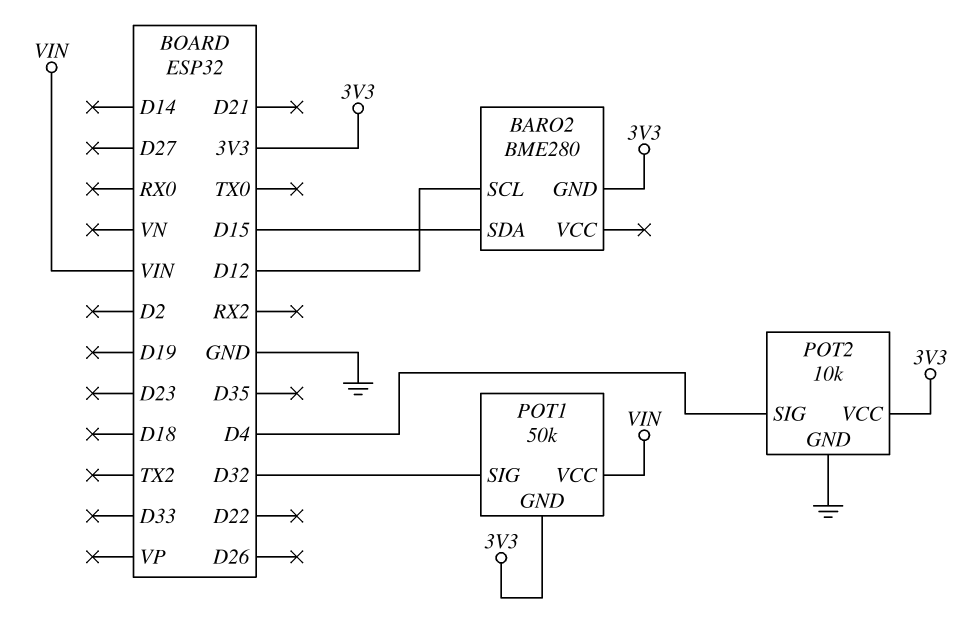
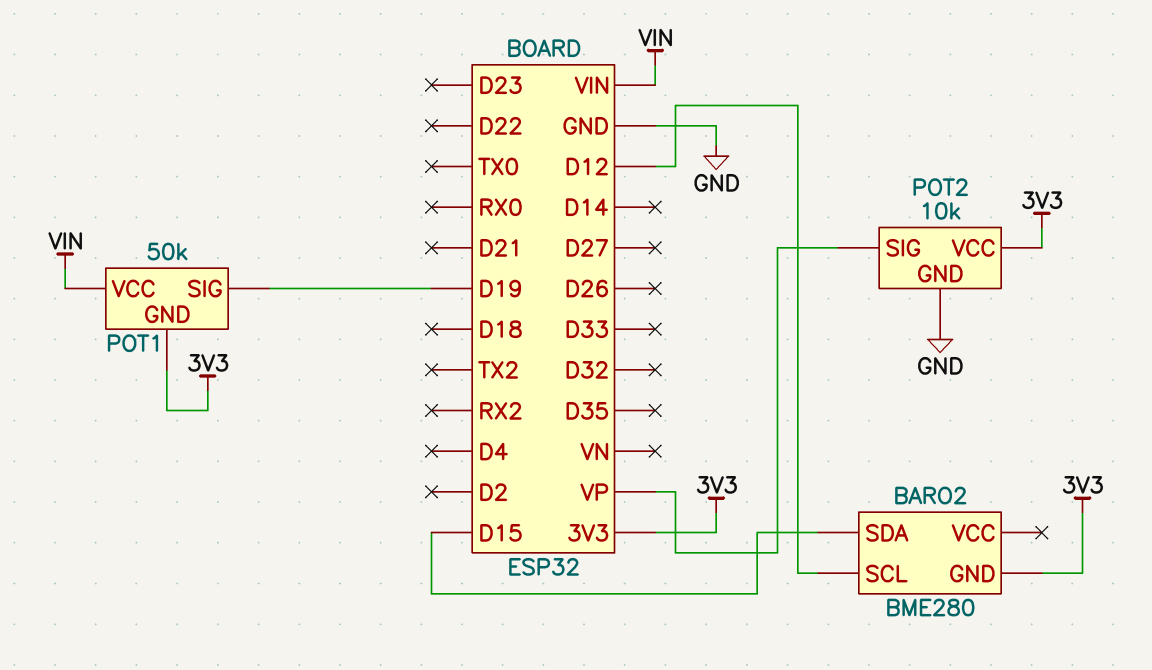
POT1 pin SIG: D32 -> D19
POT2 pin SIG: D4 -> VP

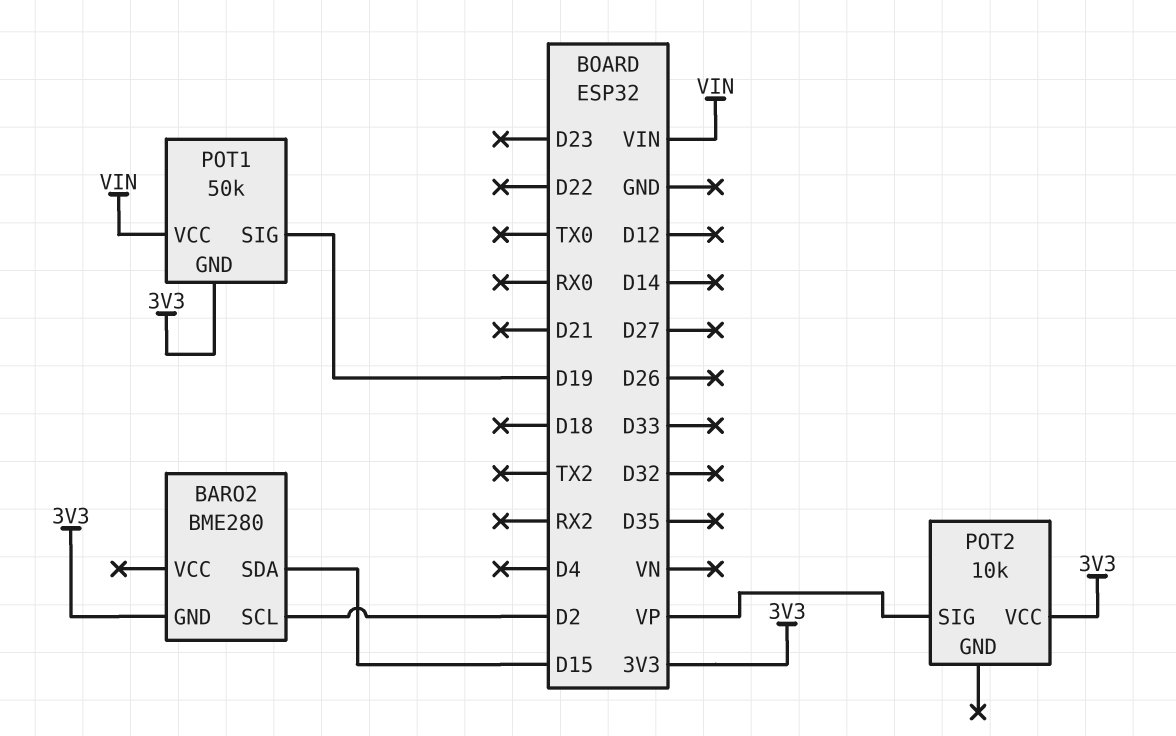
BARO2 pin SCL: D12 -> D2
POT2 pin GND: GND -> none

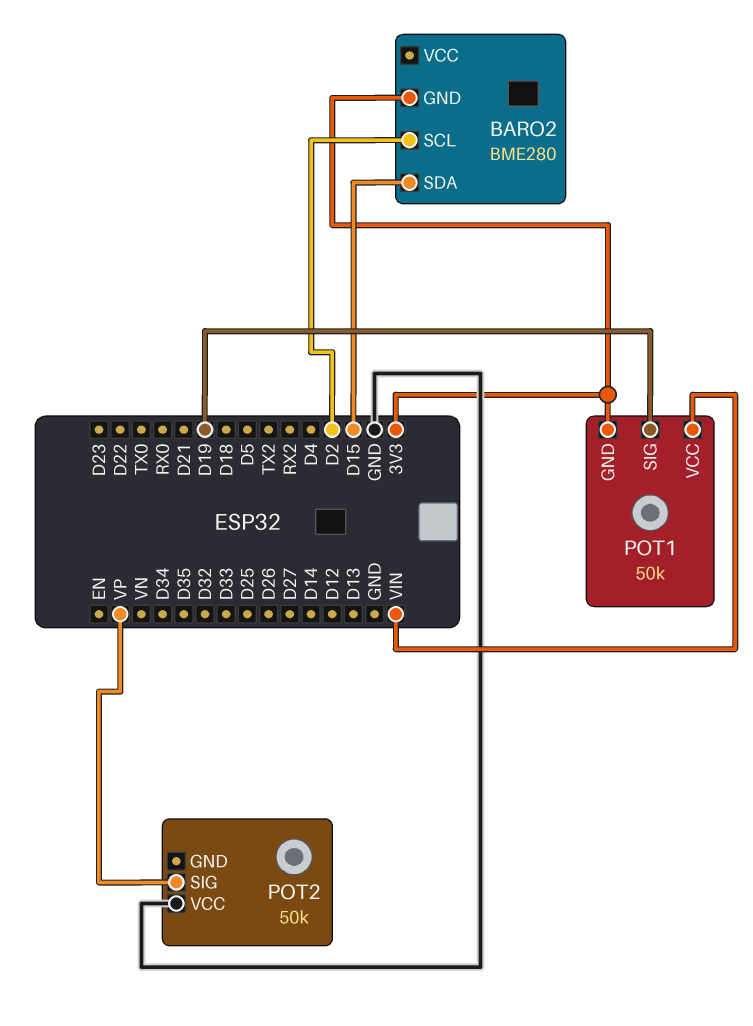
POT2: 10k -> 50k
POT2 pin VCC: 3V3 -> GND

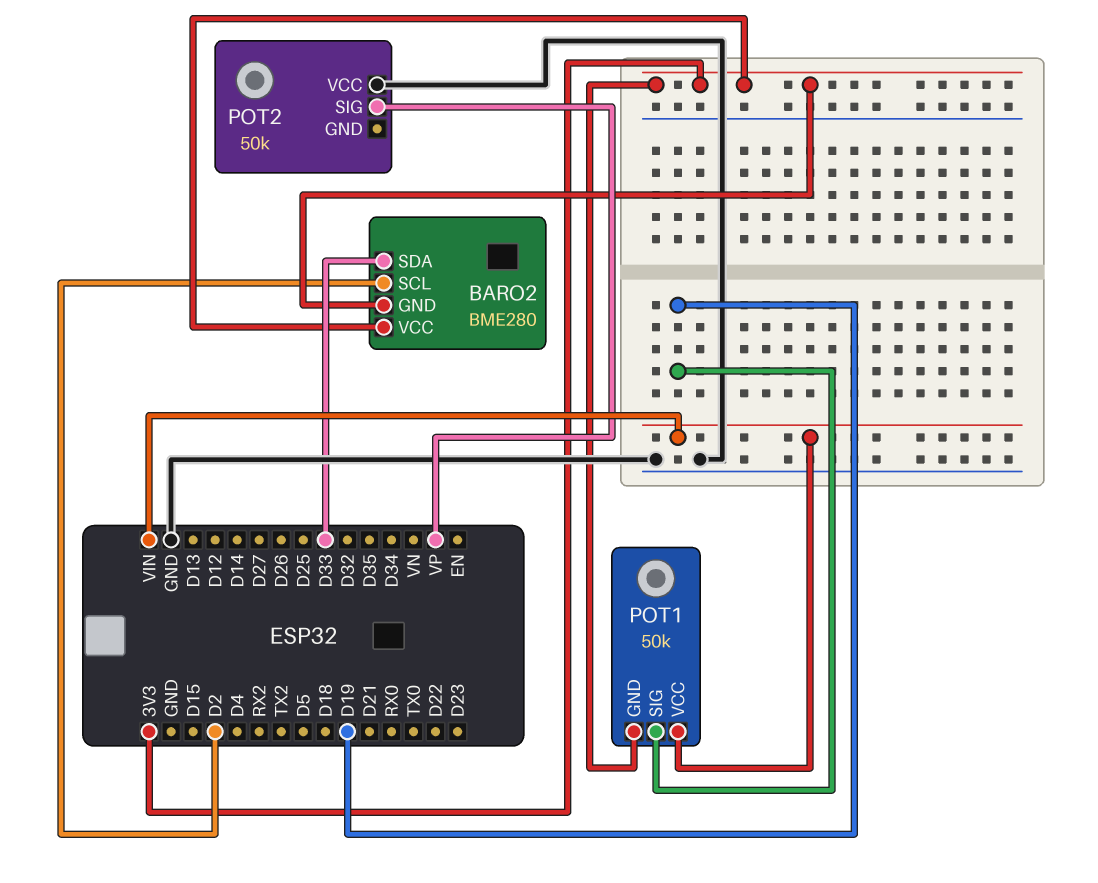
BARO2 pin SDA: D15 -> D33
BARO2 pin VCC: none -> 3V3

